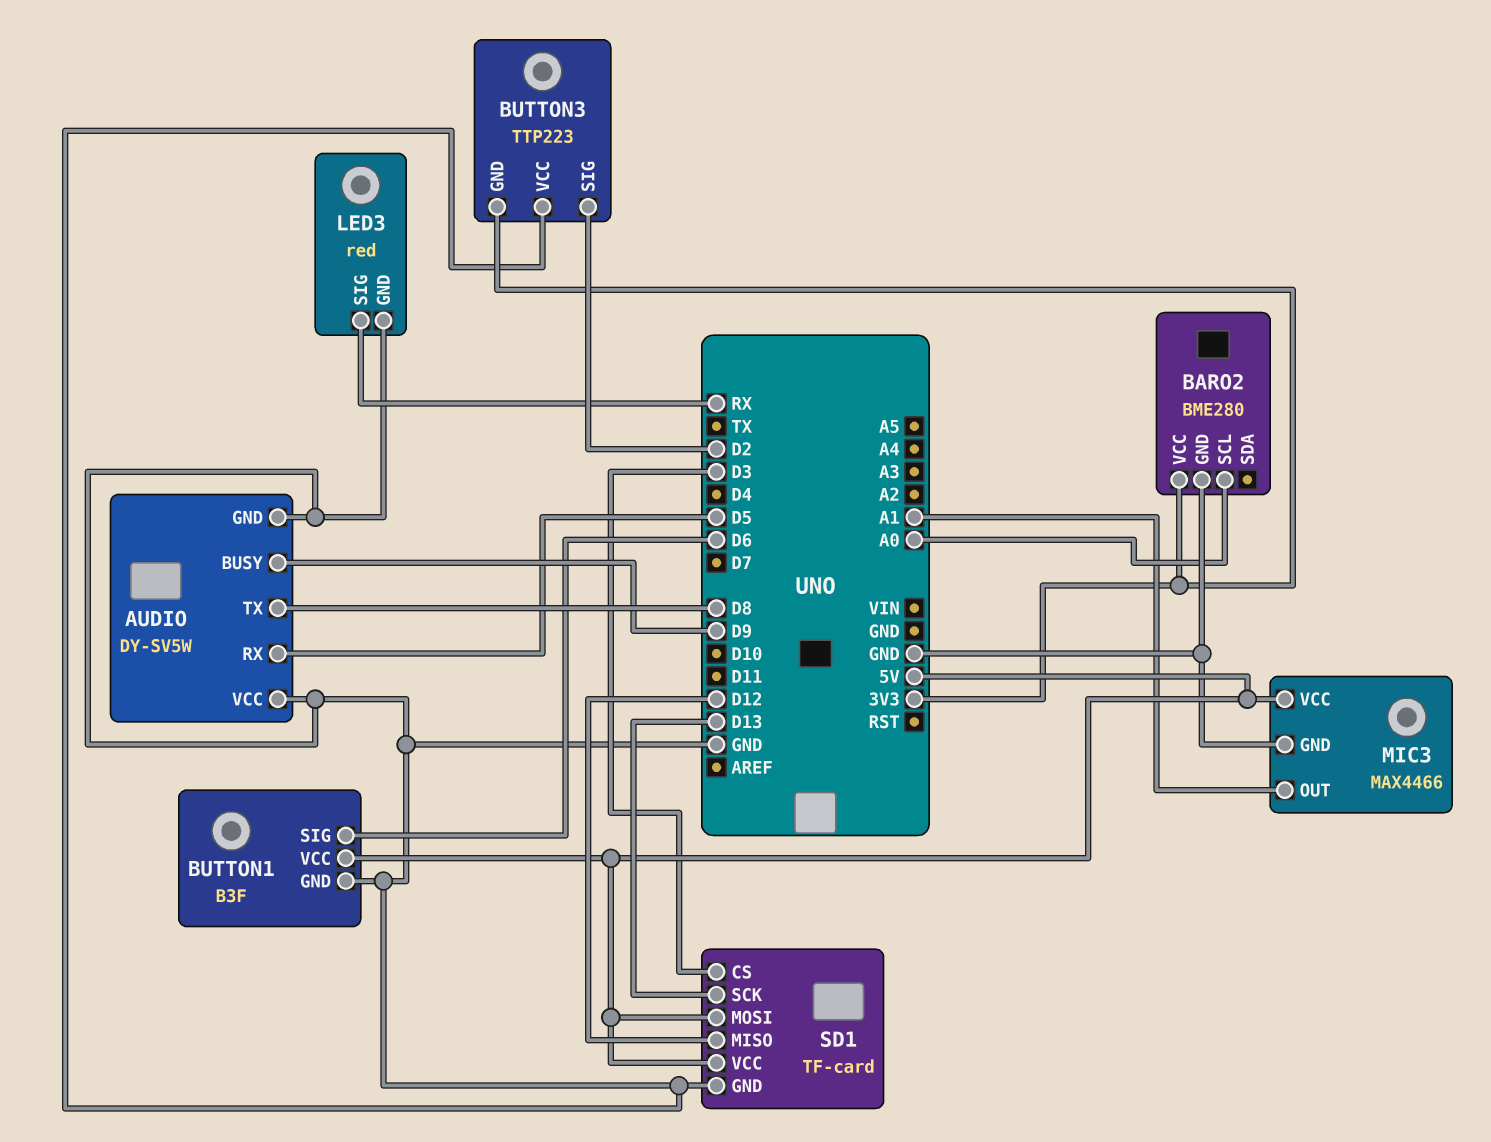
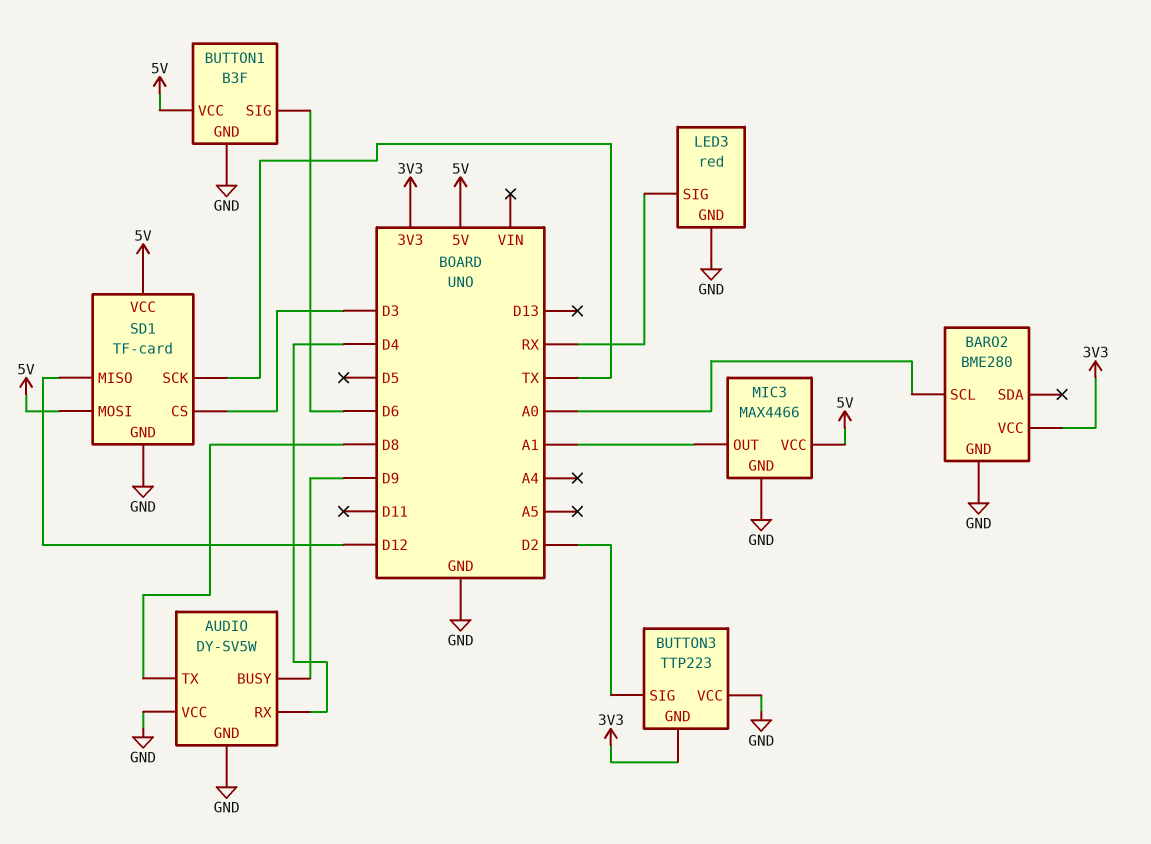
AUDIO pin RX: D5 -> D4
SD1 pin SCK: D13 -> TX

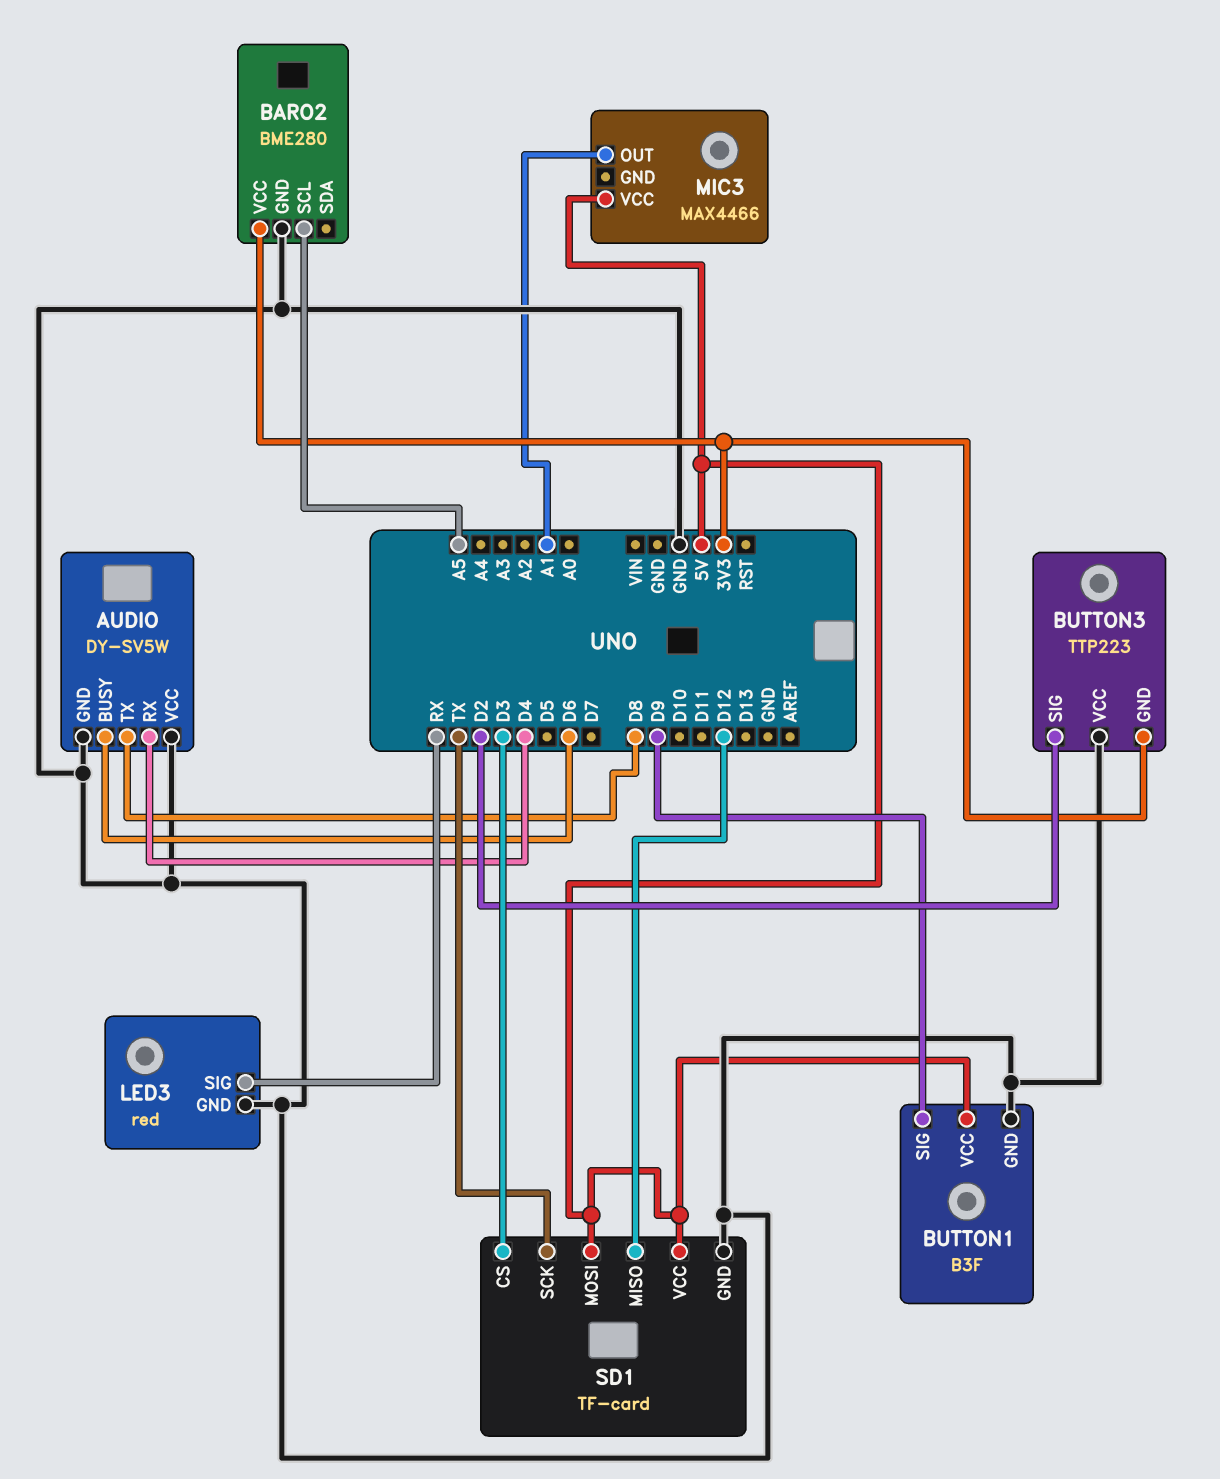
AUDIO pin BUSY: D9 -> D6
BARO2 pin SCL: A0 -> A5
BUTTON1 pin SIG: D6 -> D9
MIC3 pin GND: GND -> none

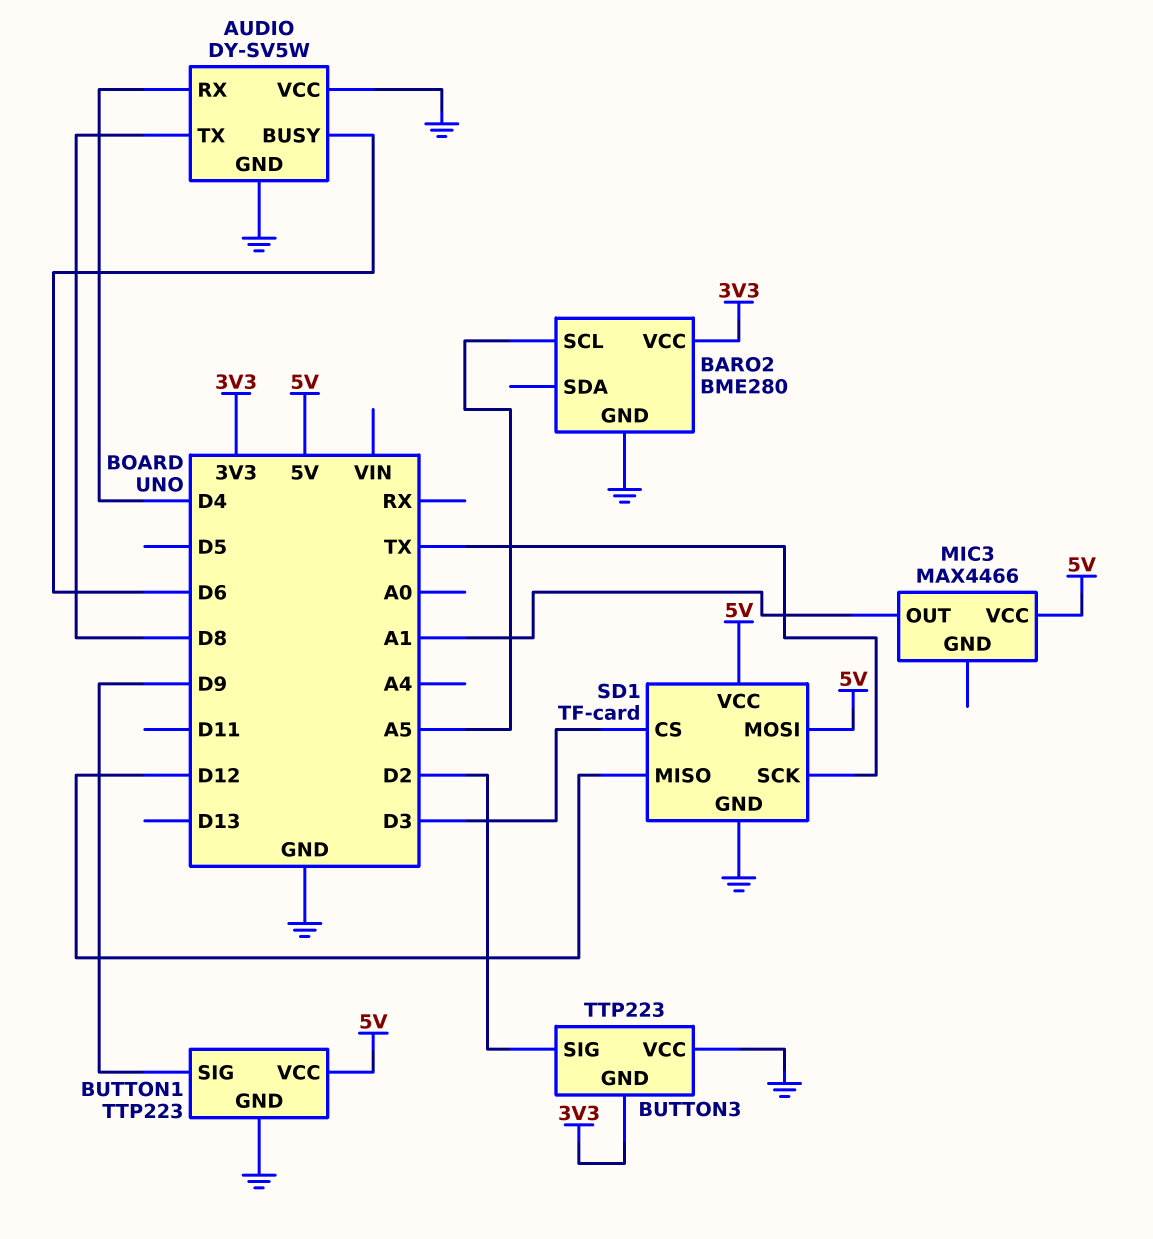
BUTTON1: B3F -> TTP223
LED3: red -> none
LED3 pin GND: GND -> none
LED3 pin SIG: RX -> none

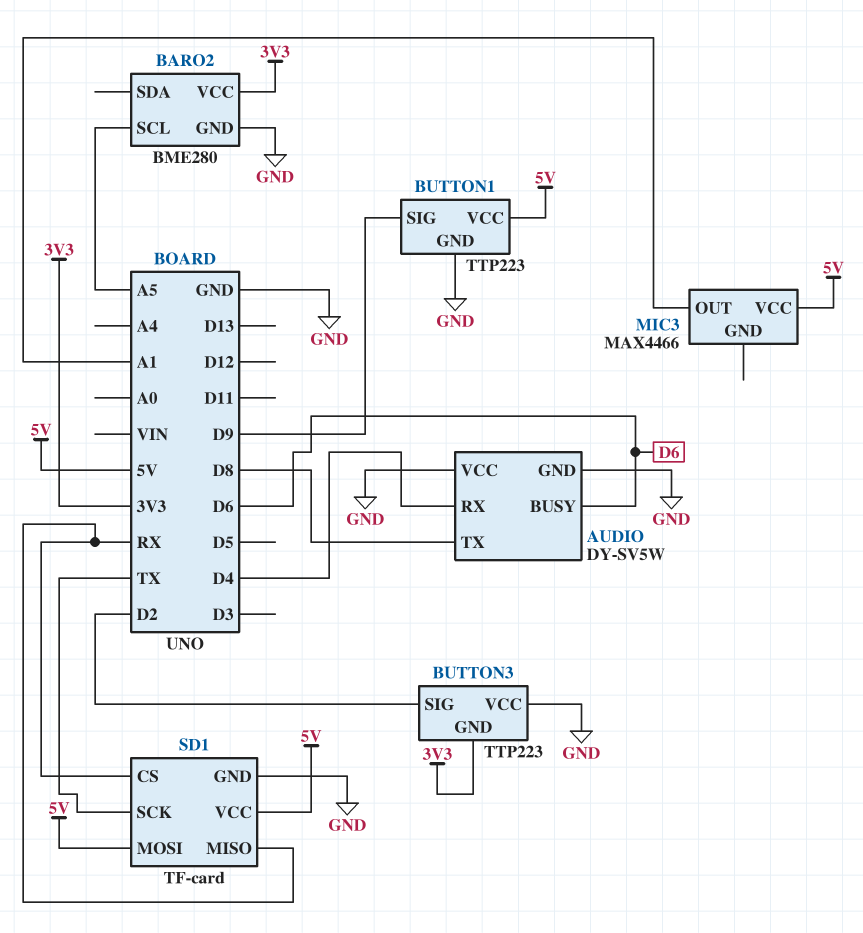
SD1 pin CS: D3 -> RX
SD1 pin MISO: D12 -> RX

